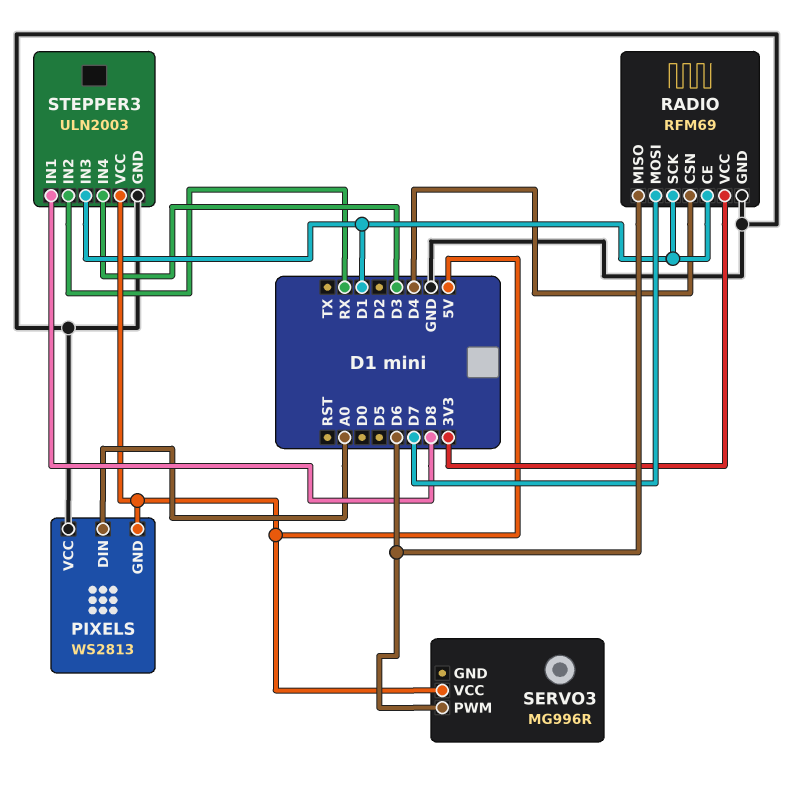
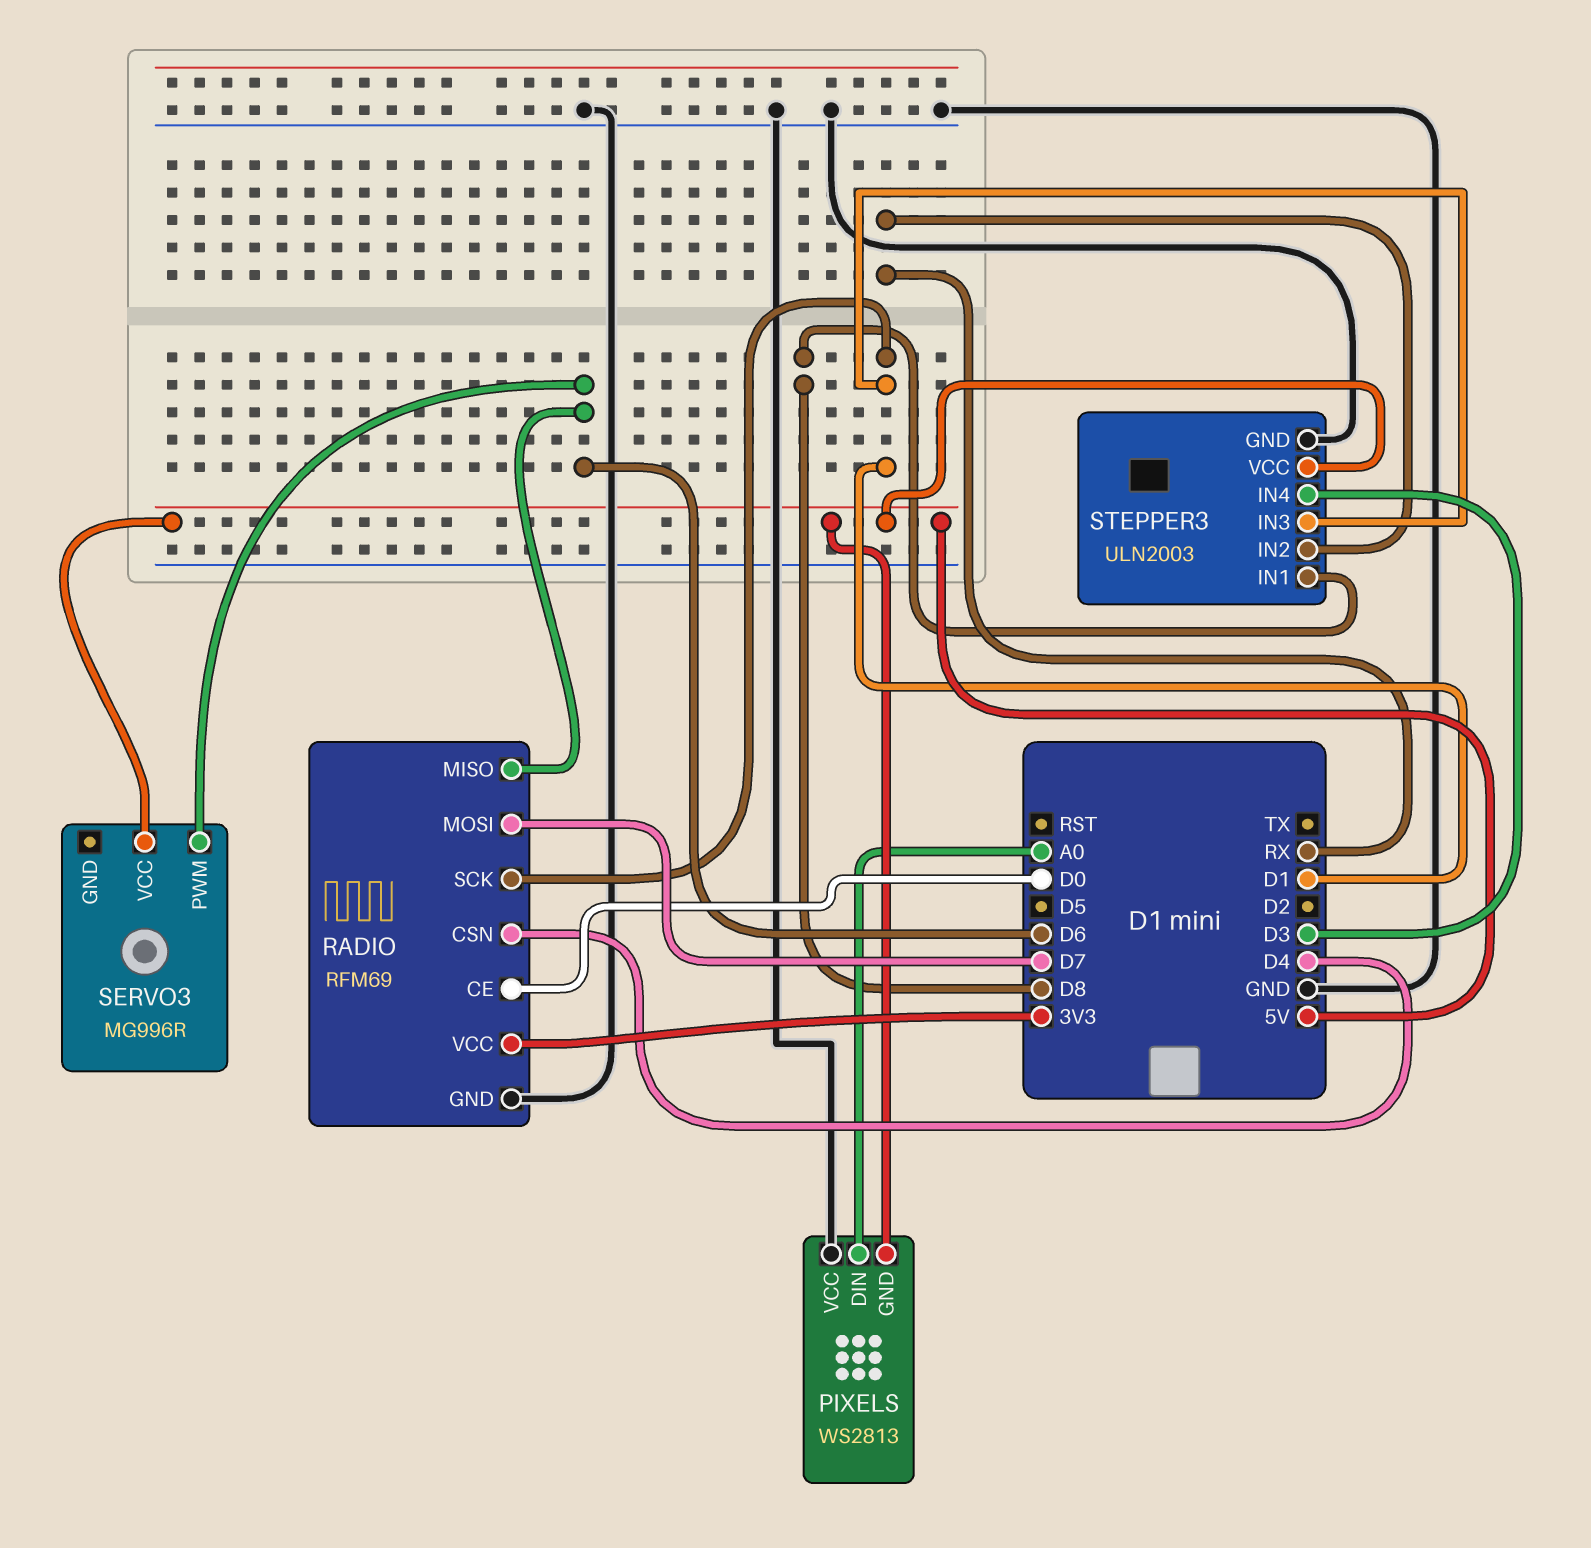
RADIO pin CE: D1 -> D0

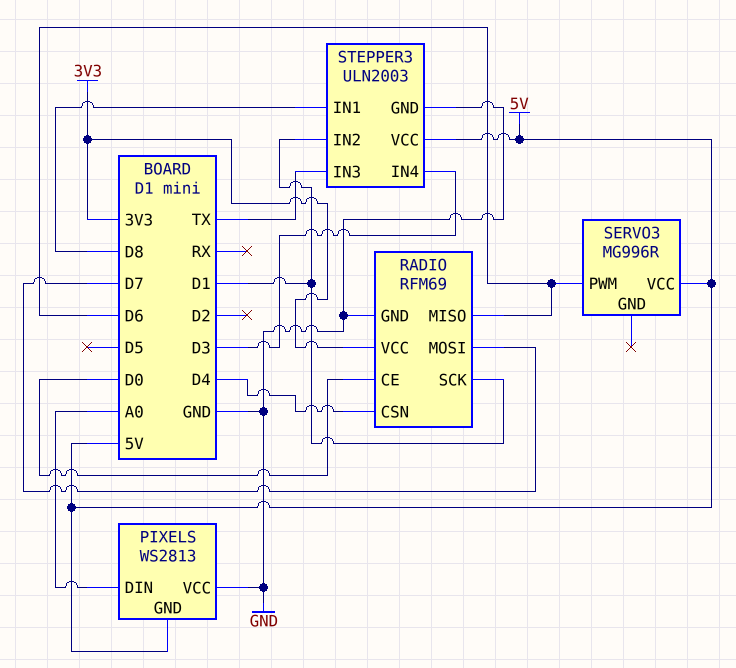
STEPPER3 pin IN2: RX -> D1
STEPPER3 pin IN3: D1 -> TX

